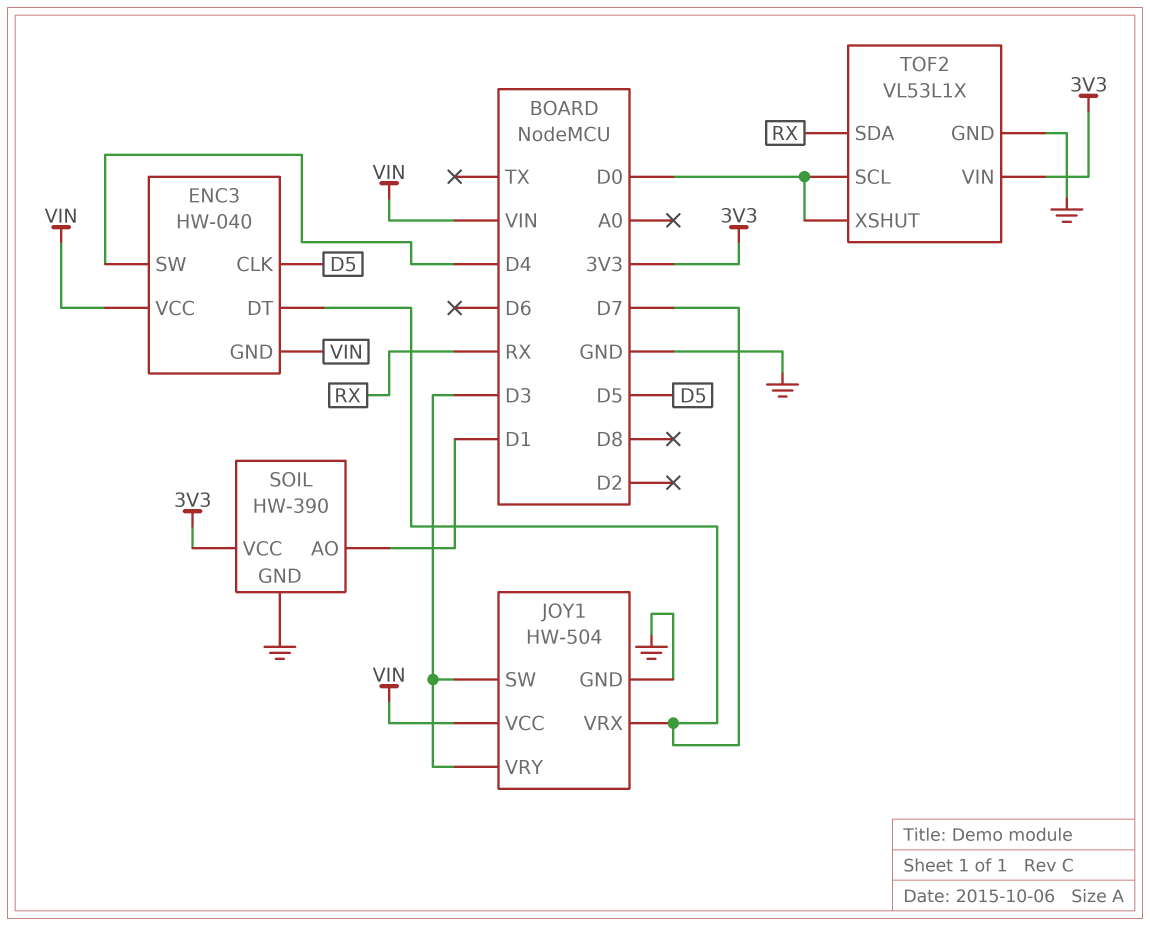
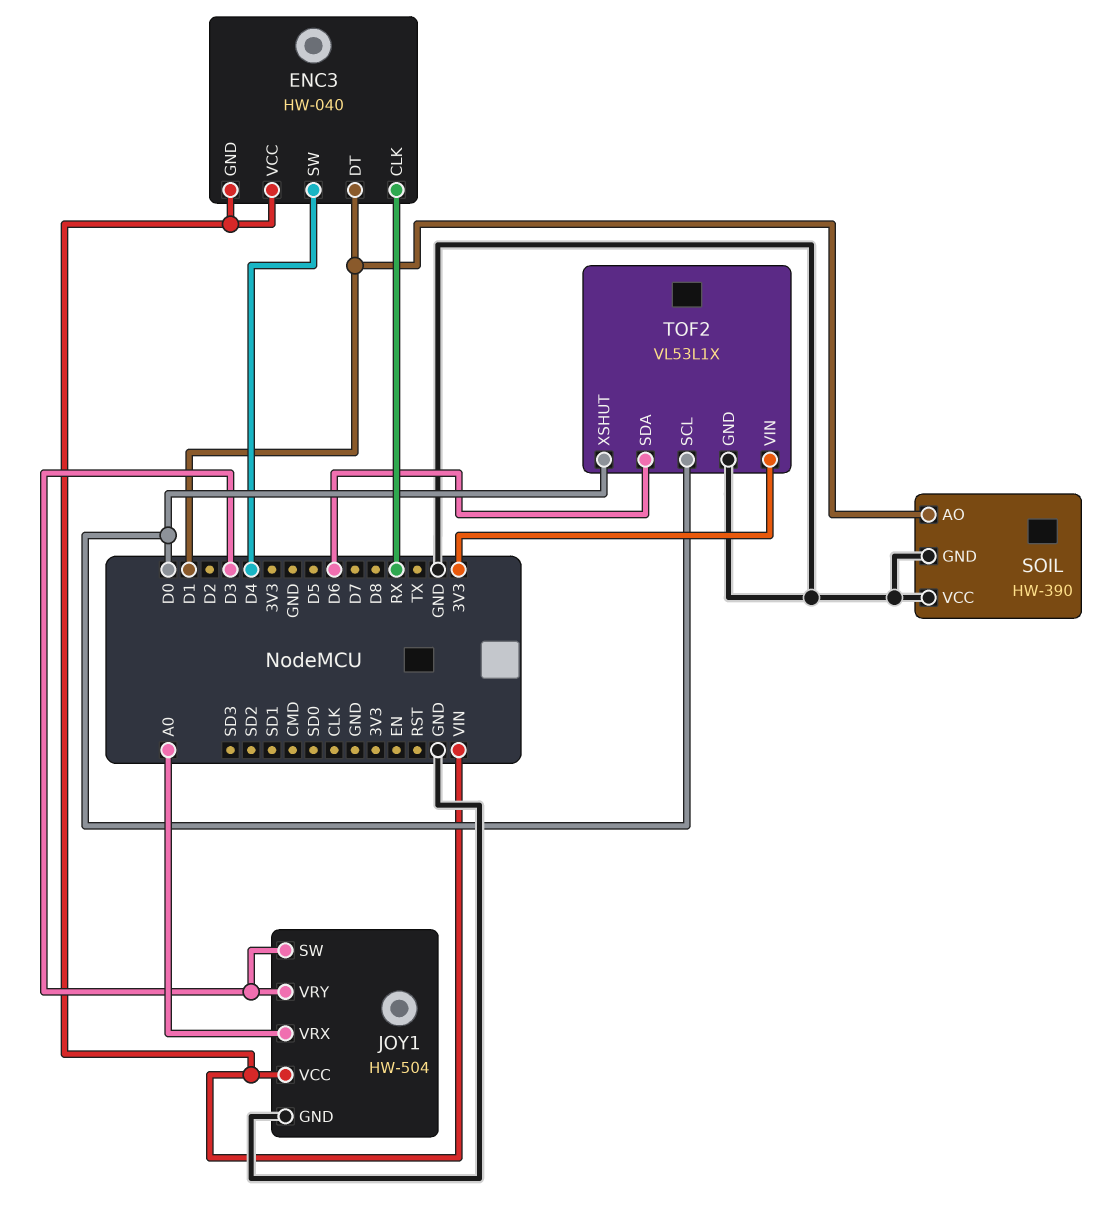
ENC3 pin CLK: D5 -> RX
ENC3 pin DT: D7 -> D1
JOY1 pin VRX: D7 -> A0
SOIL pin VCC: 3V3 -> GND
TOF2 pin SDA: RX -> D6

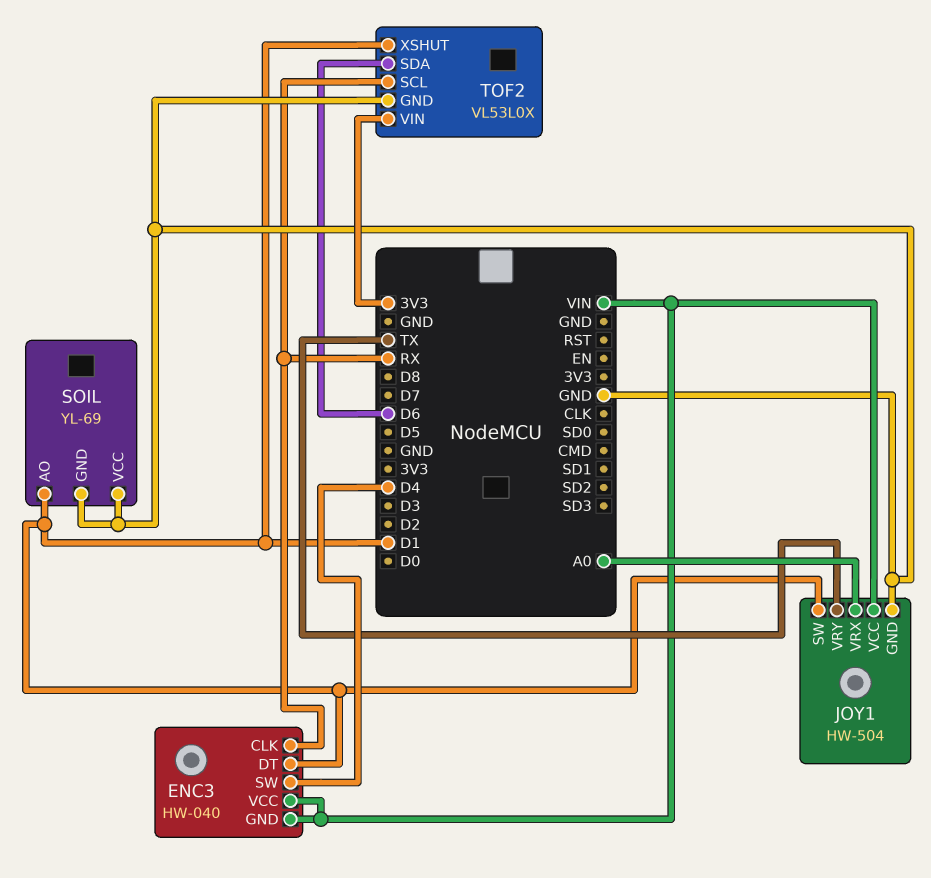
JOY1 pin SW: D3 -> D1
JOY1 pin VRY: D3 -> TX
SOIL: HW-390 -> YL-69
TOF2: VL53L1X -> VL53L0X
TOF2 pin SCL: D0 -> RX
TOF2 pin XSHUT: D0 -> D1

